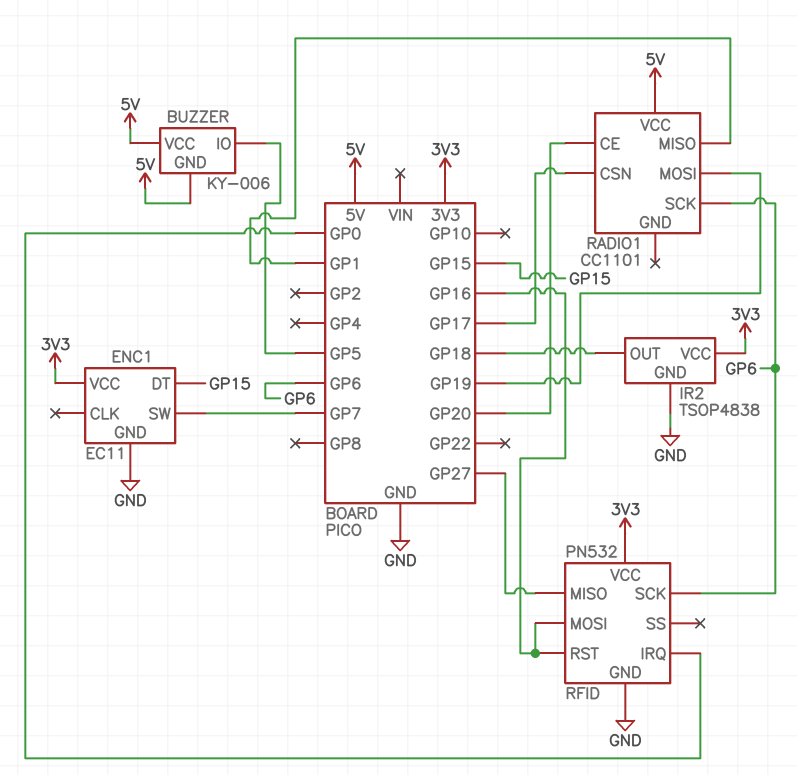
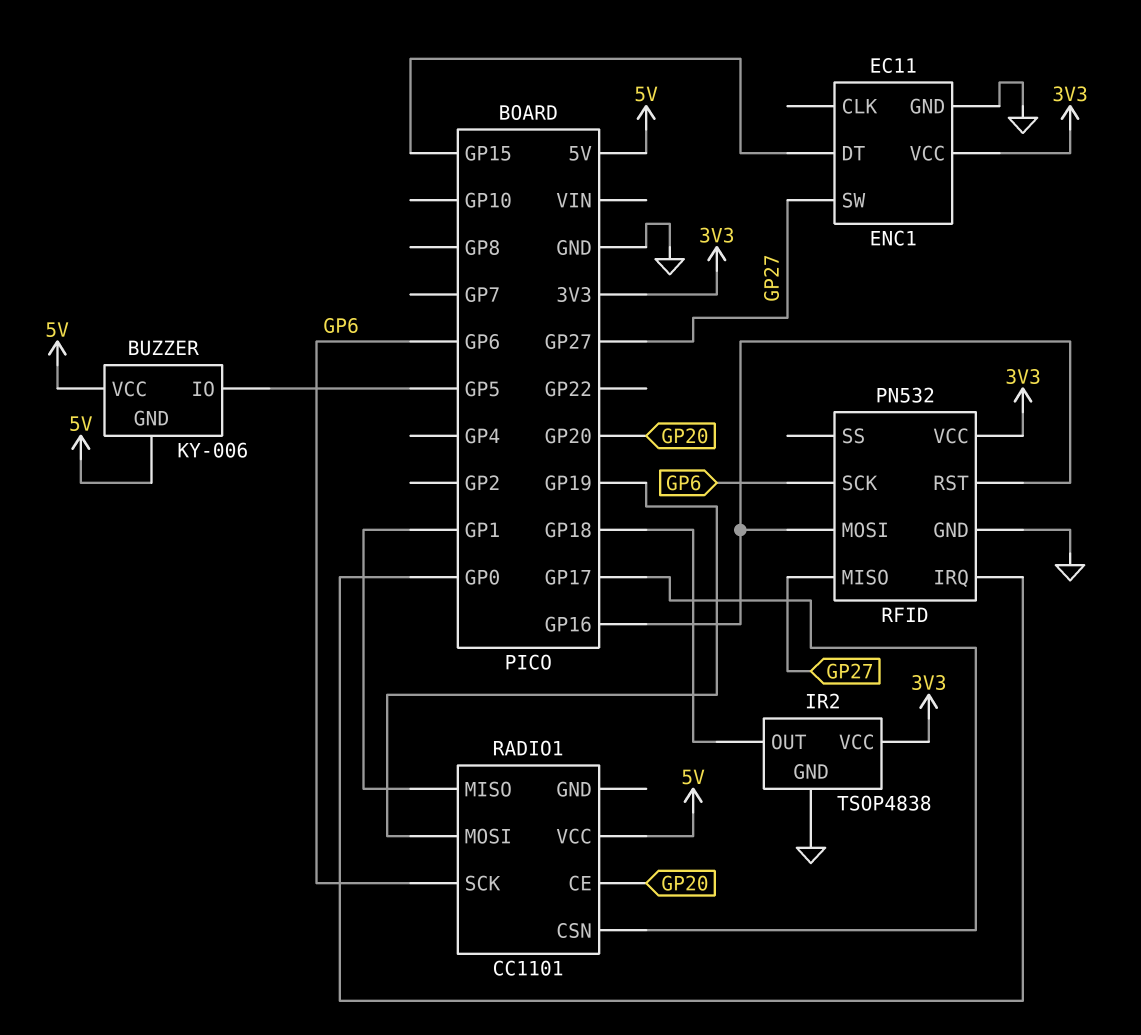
ENC1 pin SW: GP7 -> GP27

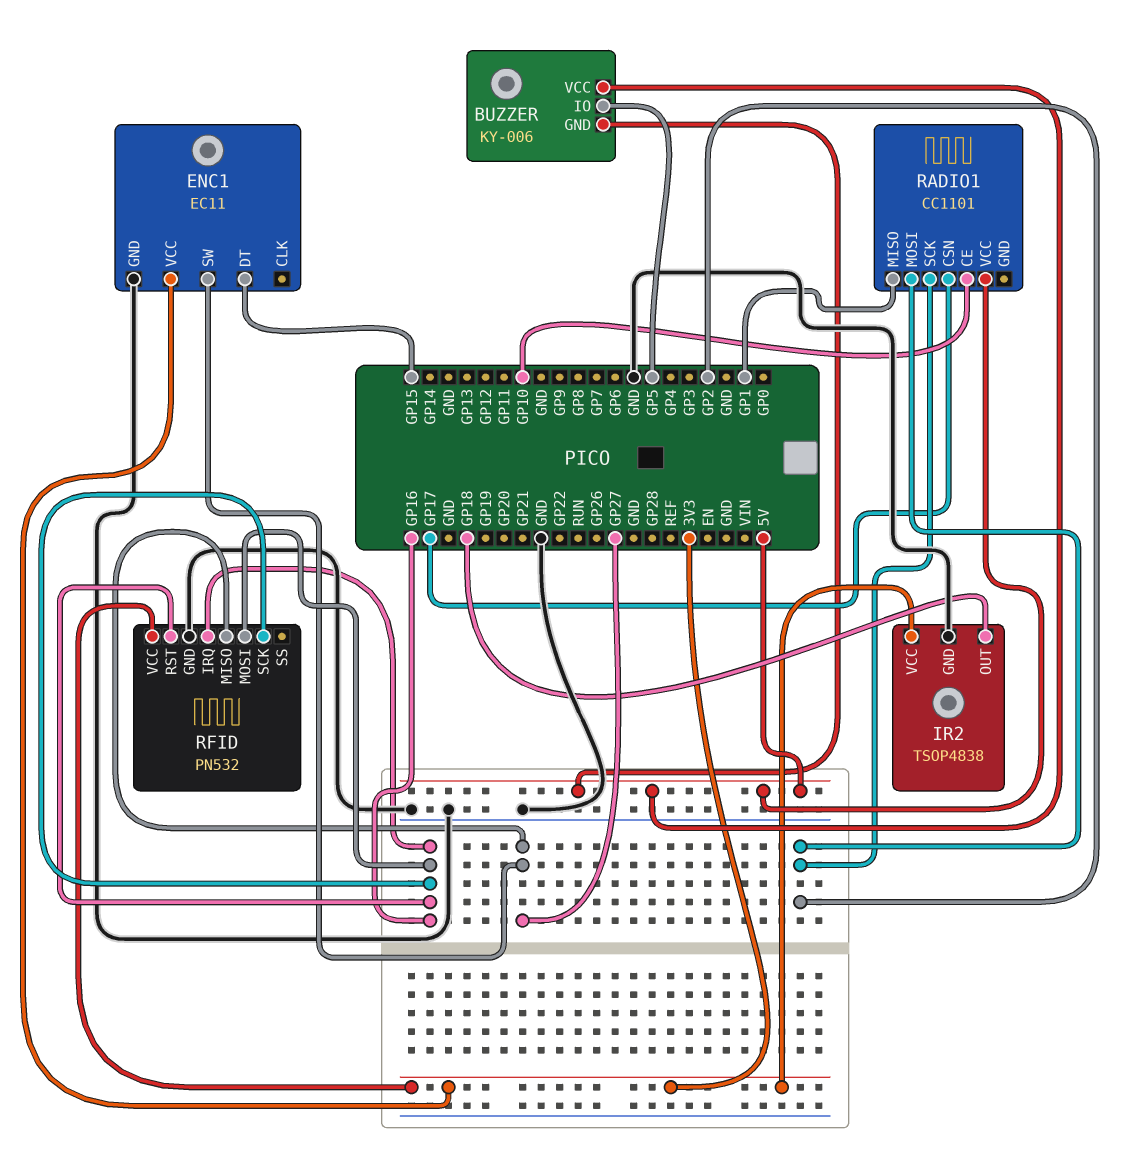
RADIO1 pin CE: GP20 -> GP10
RADIO1 pin MOSI: GP19 -> GP2
RADIO1 pin SCK: GP6 -> GP2
RFID pin IRQ: GP0 -> GP16
RFID pin SCK: GP6 -> GP16

